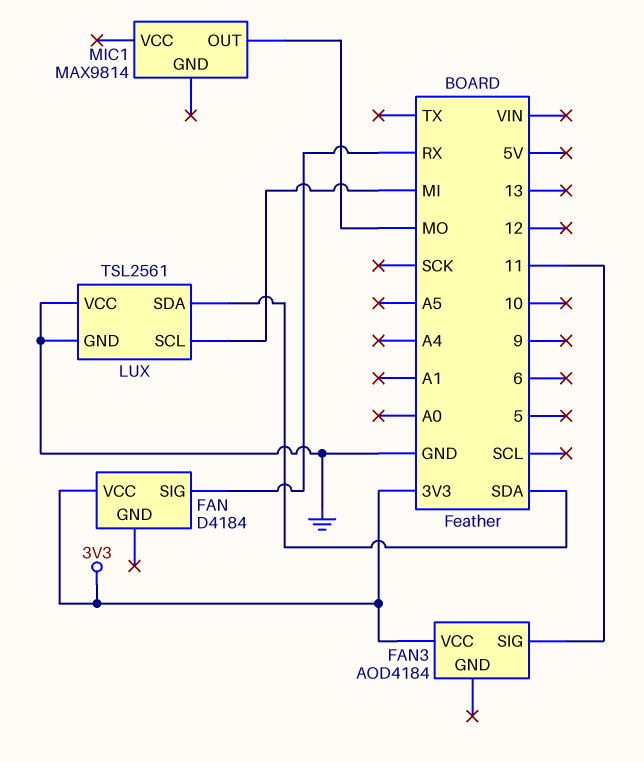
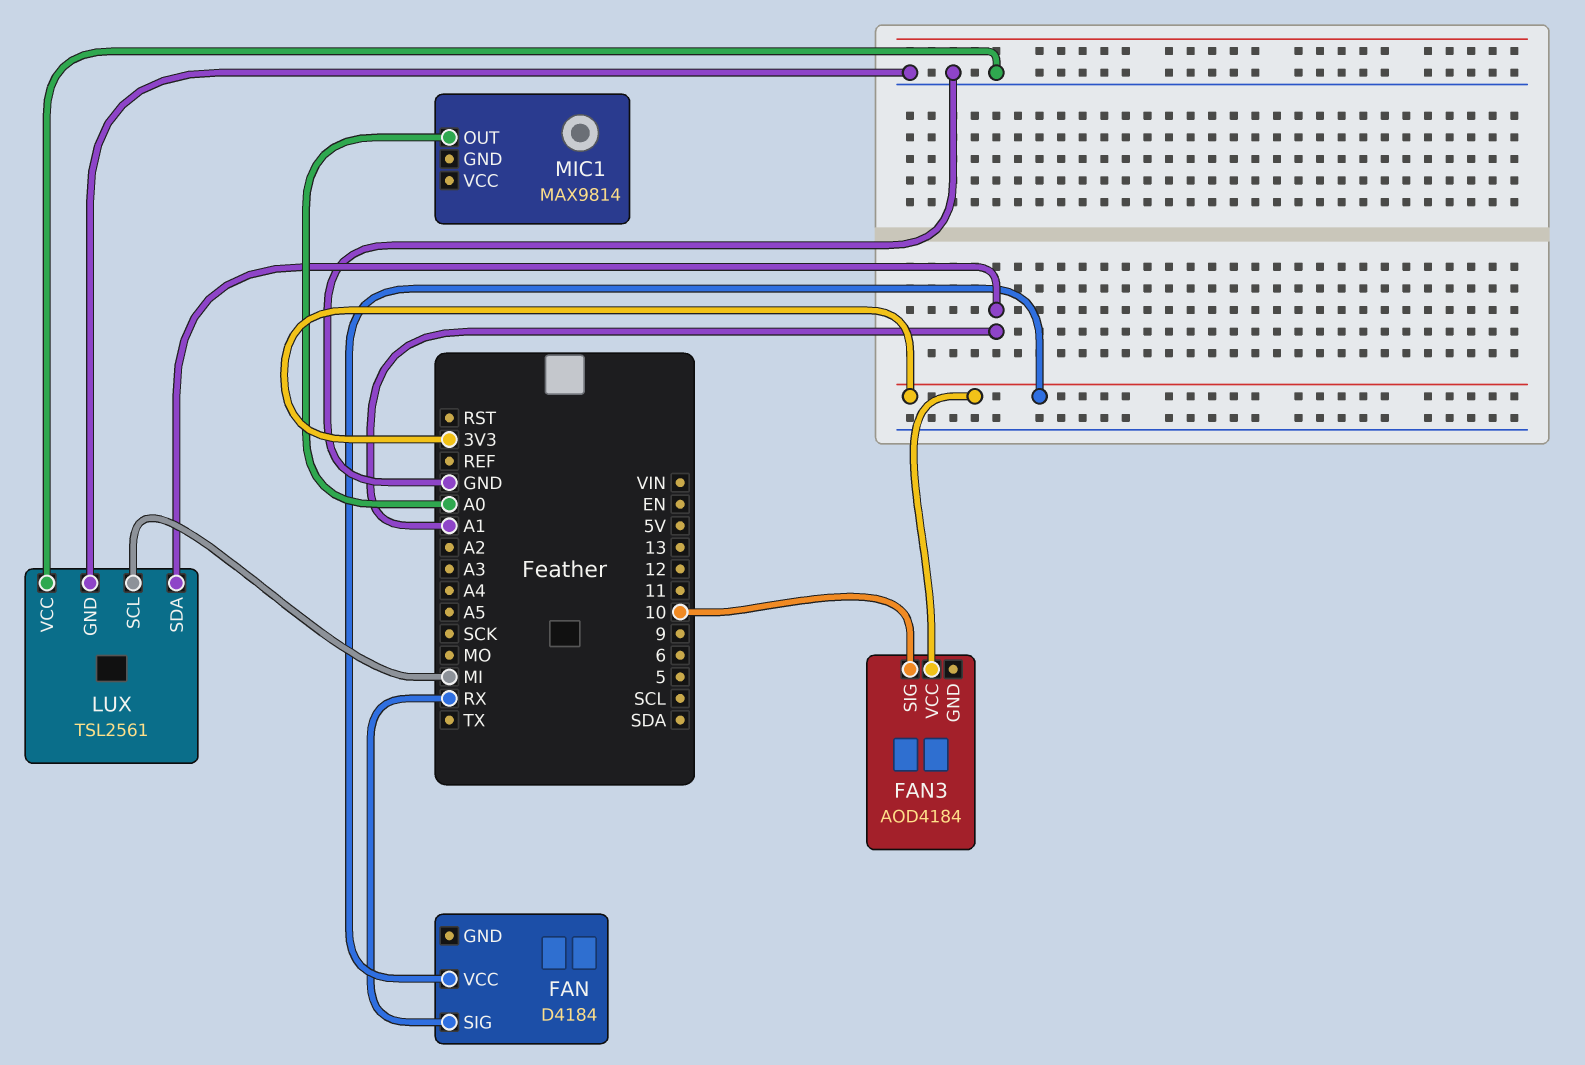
FAN3 pin SIG: 11 -> 10
LUX pin SDA: SDA -> A1
MIC1 pin OUT: MO -> A0

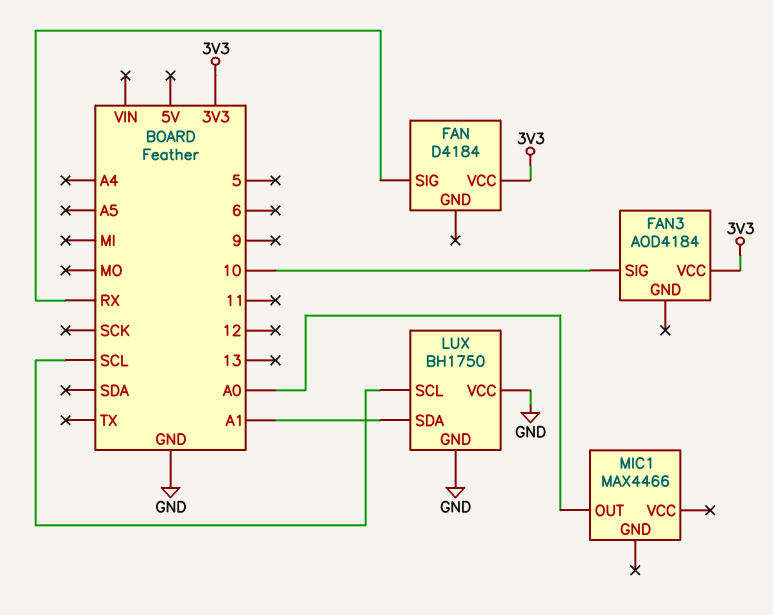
LUX: TSL2561 -> BH1750
LUX pin SCL: MI -> SCL
MIC1: MAX9814 -> MAX4466

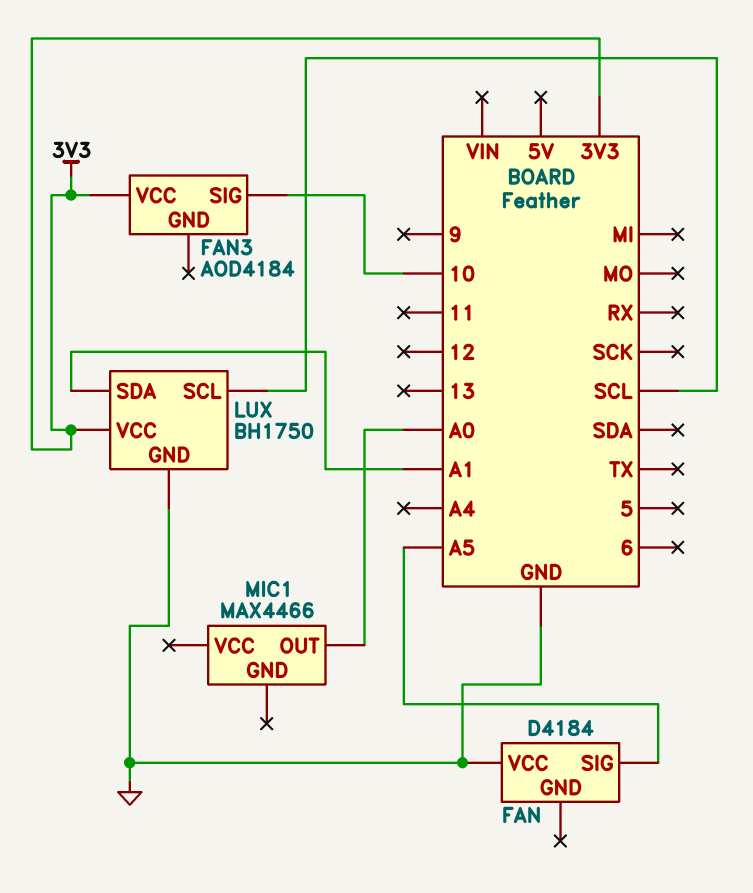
FAN pin SIG: RX -> A5
FAN pin VCC: 3V3 -> GND
LUX pin VCC: GND -> 3V3

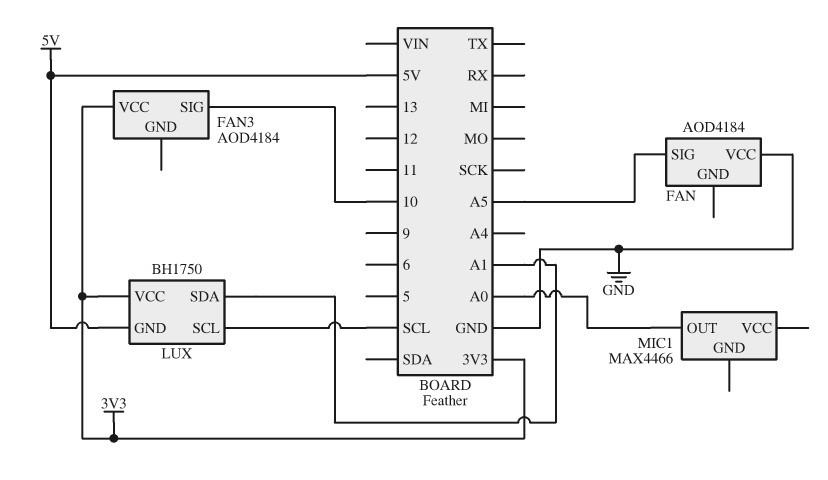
FAN: D4184 -> AOD4184
LUX pin GND: GND -> 5V

